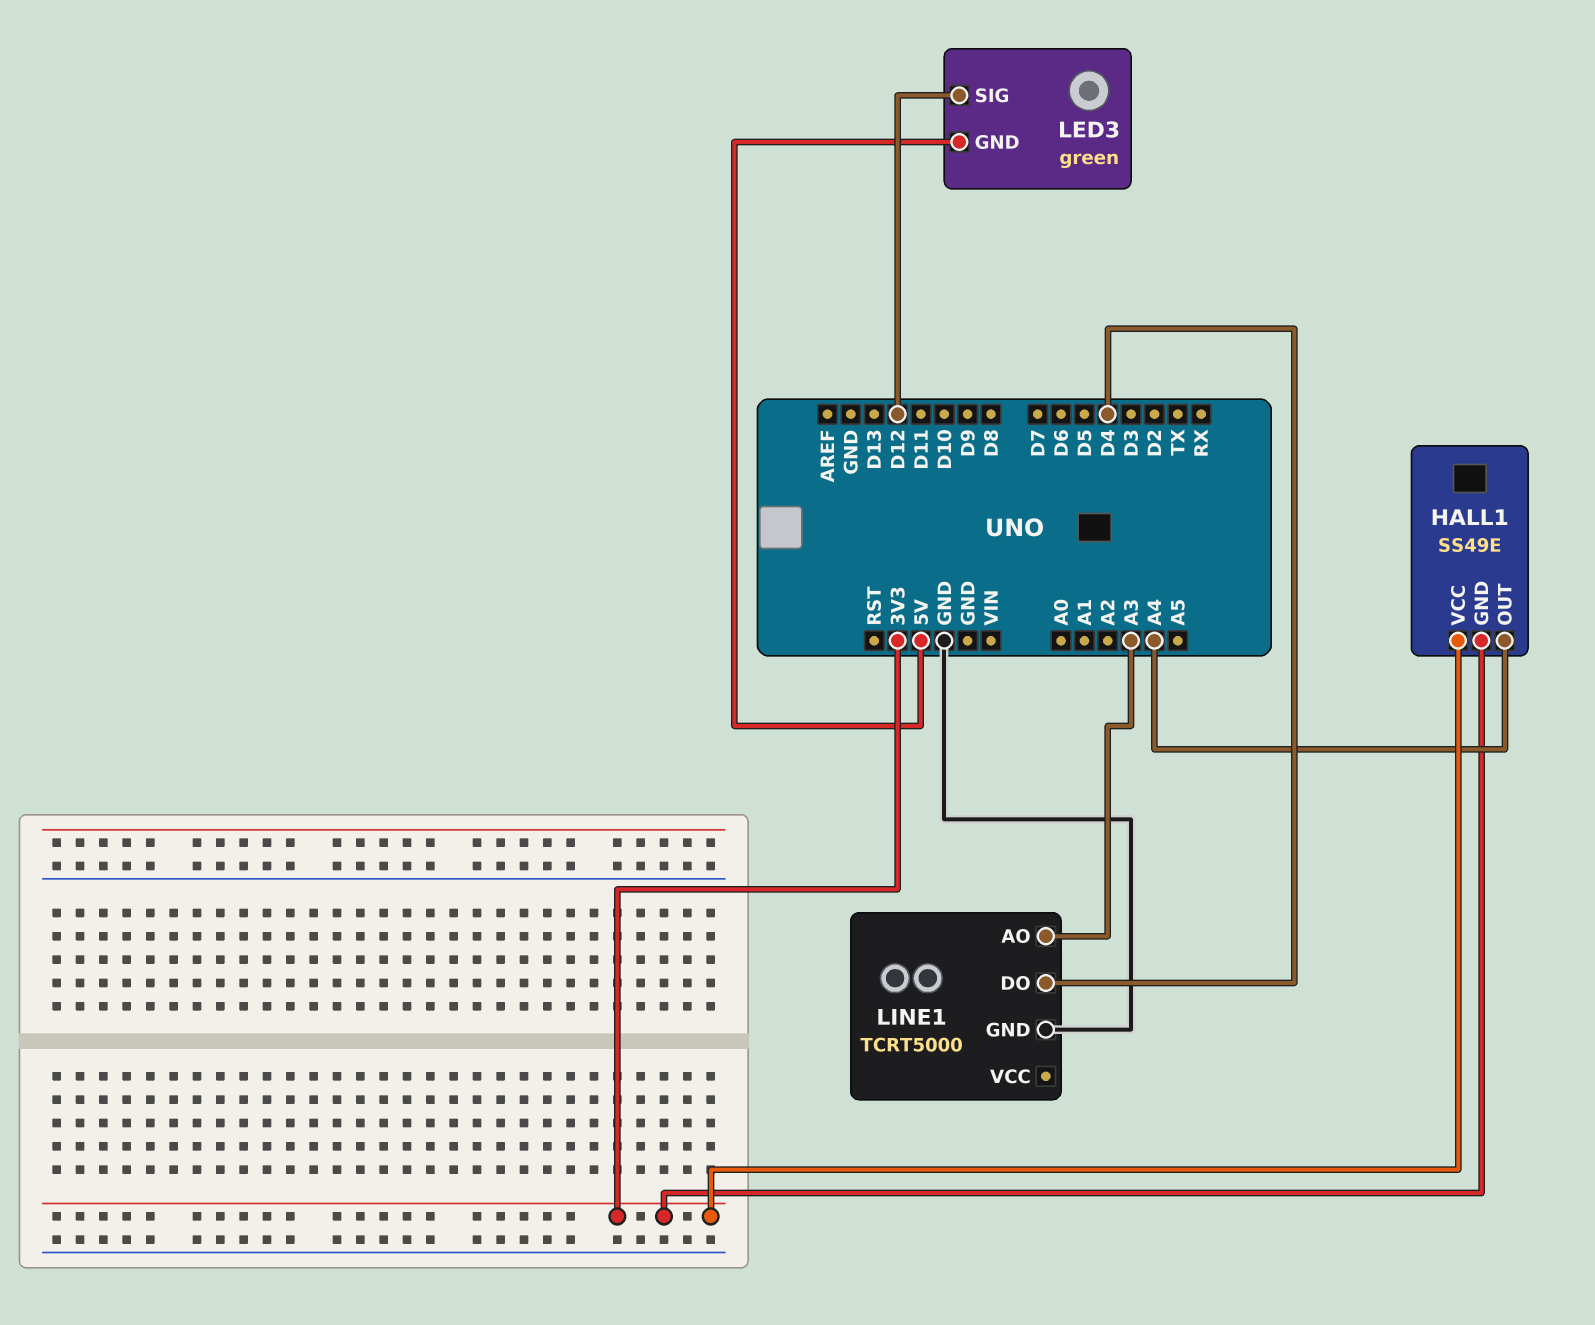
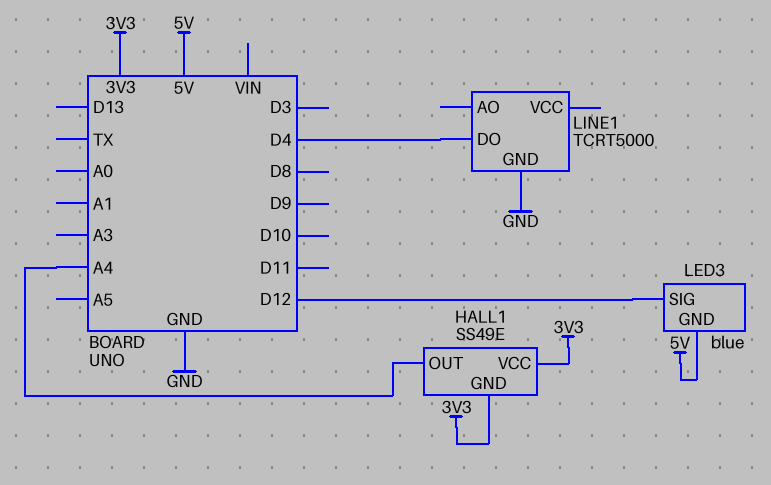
LED3: green -> blue
LINE1 pin AO: A3 -> none

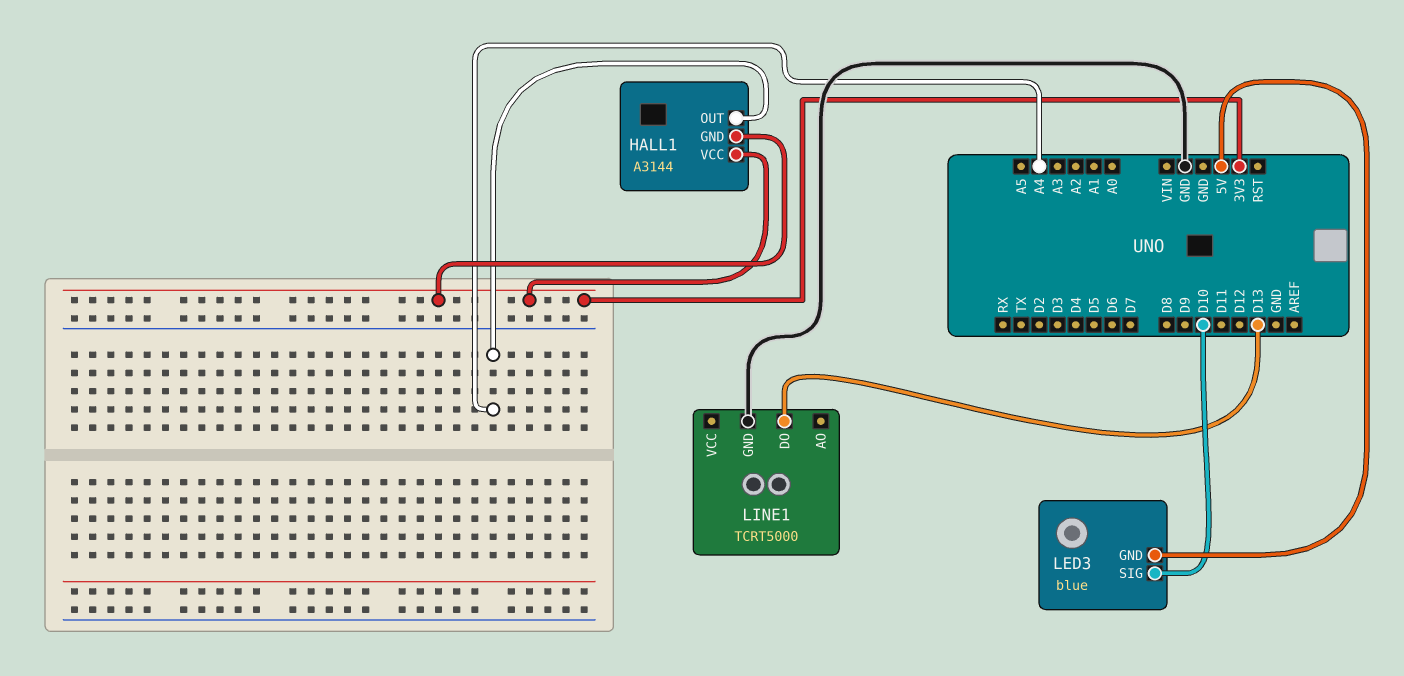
HALL1: SS49E -> A3144
LED3 pin SIG: D12 -> D10
LINE1 pin DO: D4 -> D13

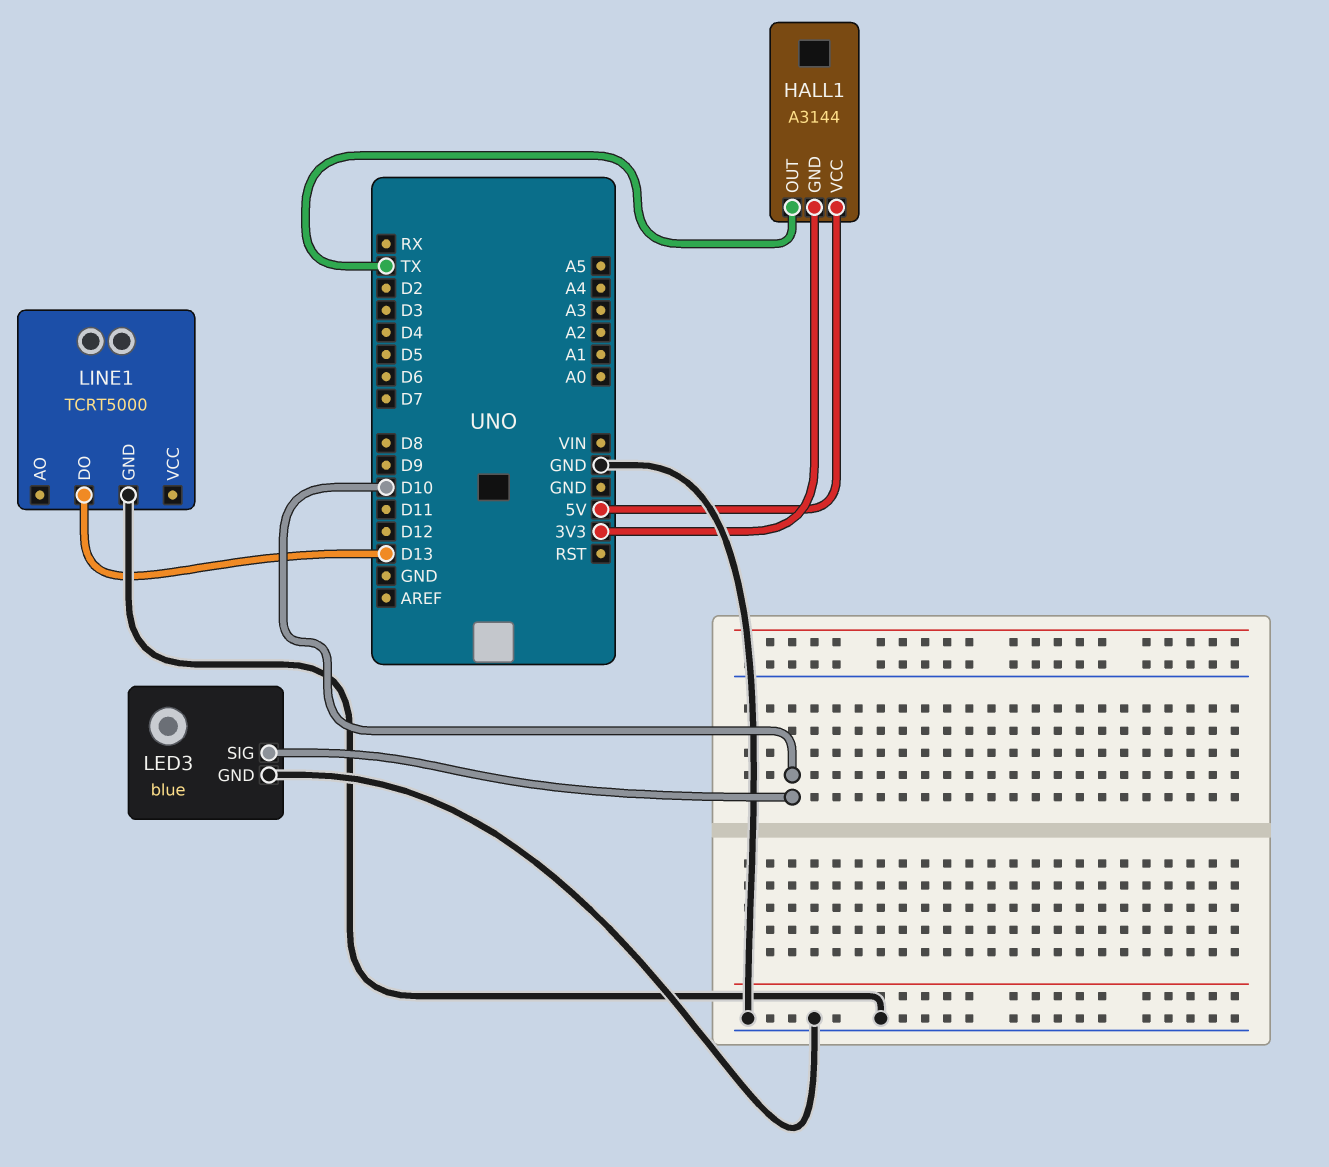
HALL1 pin OUT: A4 -> TX
HALL1 pin VCC: 3V3 -> 5V
LED3 pin GND: 5V -> GND

